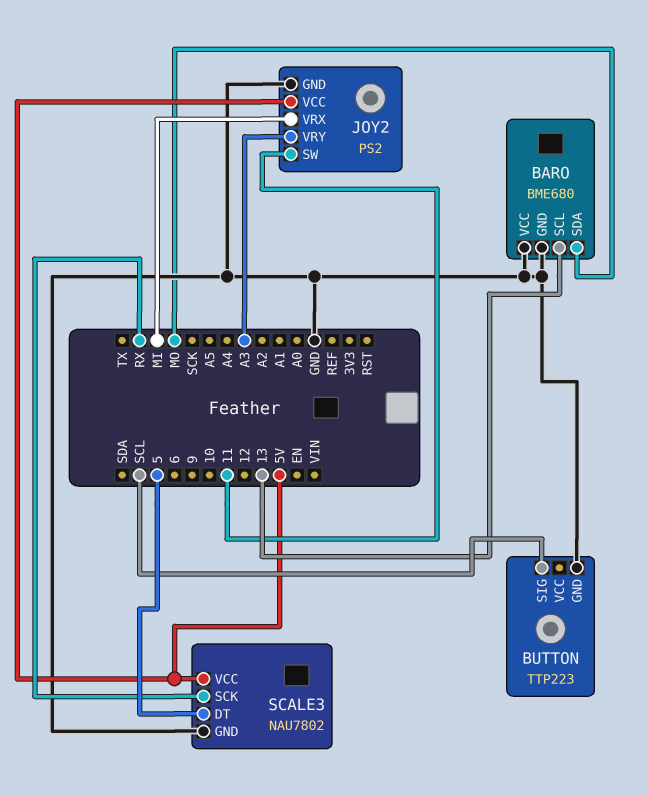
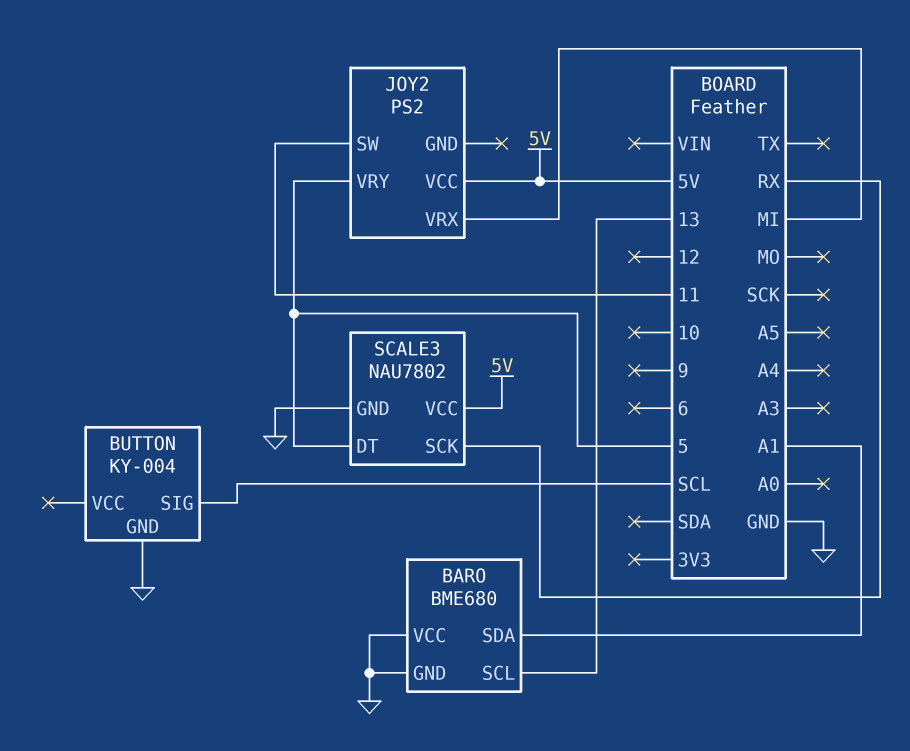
BARO pin SDA: MO -> A1
BUTTON: TTP223 -> KY-004
JOY2 pin GND: GND -> none
JOY2 pin VRY: A3 -> 5

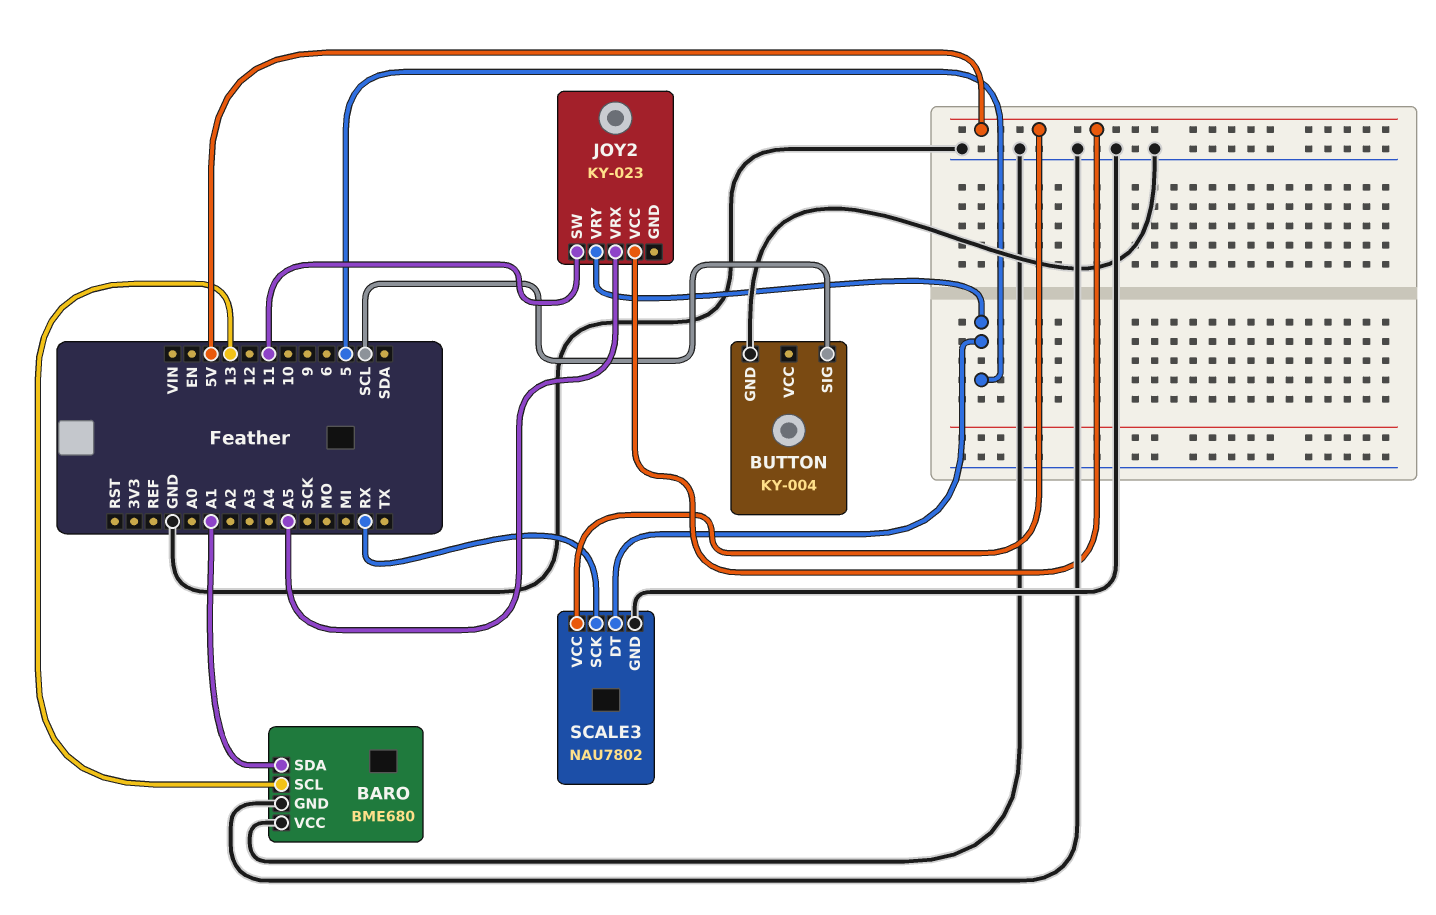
JOY2: PS2 -> KY-023
JOY2 pin VRX: MI -> A5

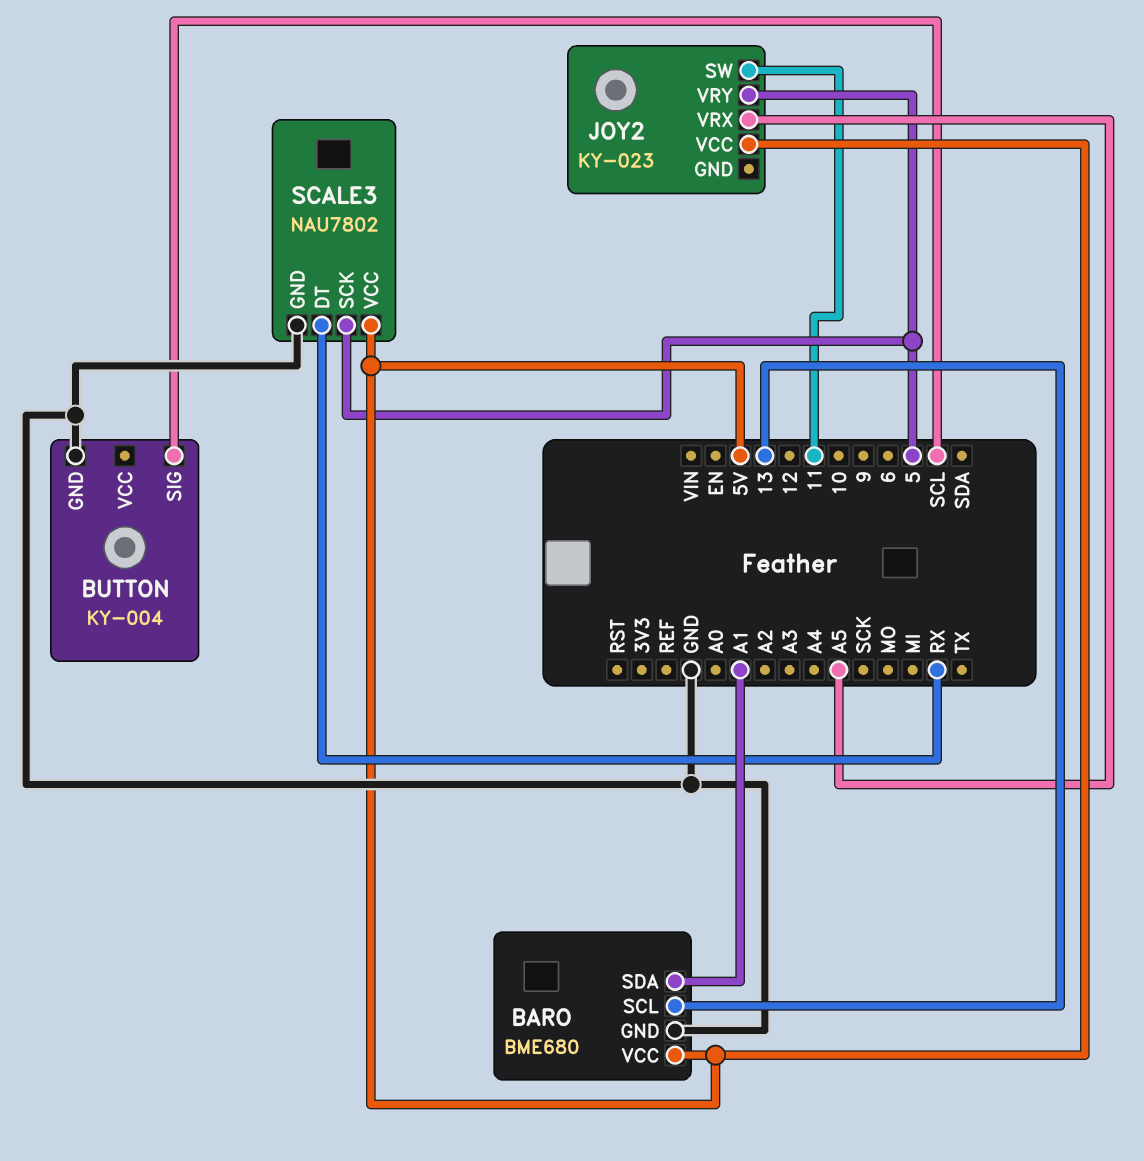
BARO pin VCC: GND -> 5V
SCALE3 pin DT: 5 -> RX
SCALE3 pin SCK: RX -> 5

